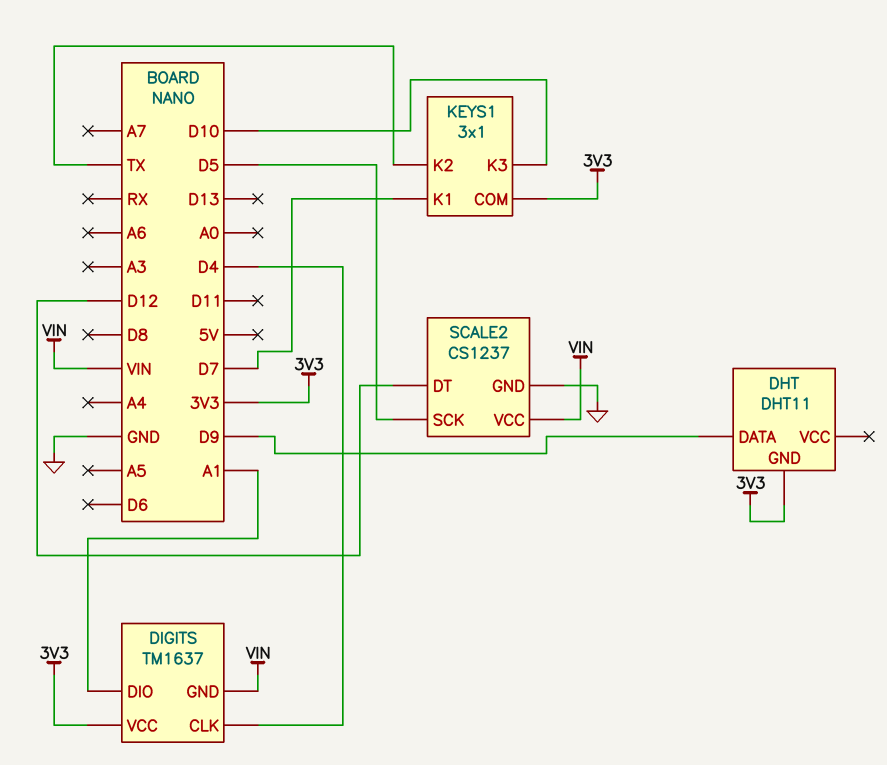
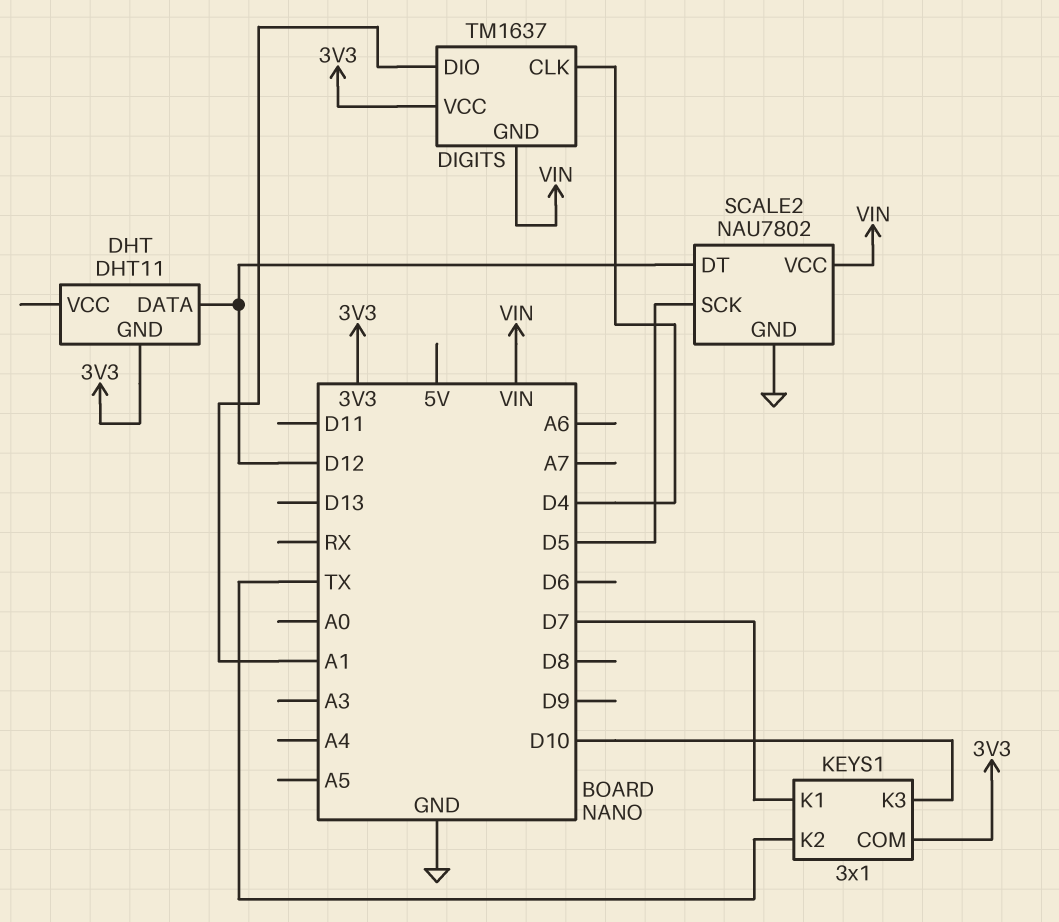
DHT pin DATA: D9 -> D12
SCALE2: CS1237 -> NAU7802

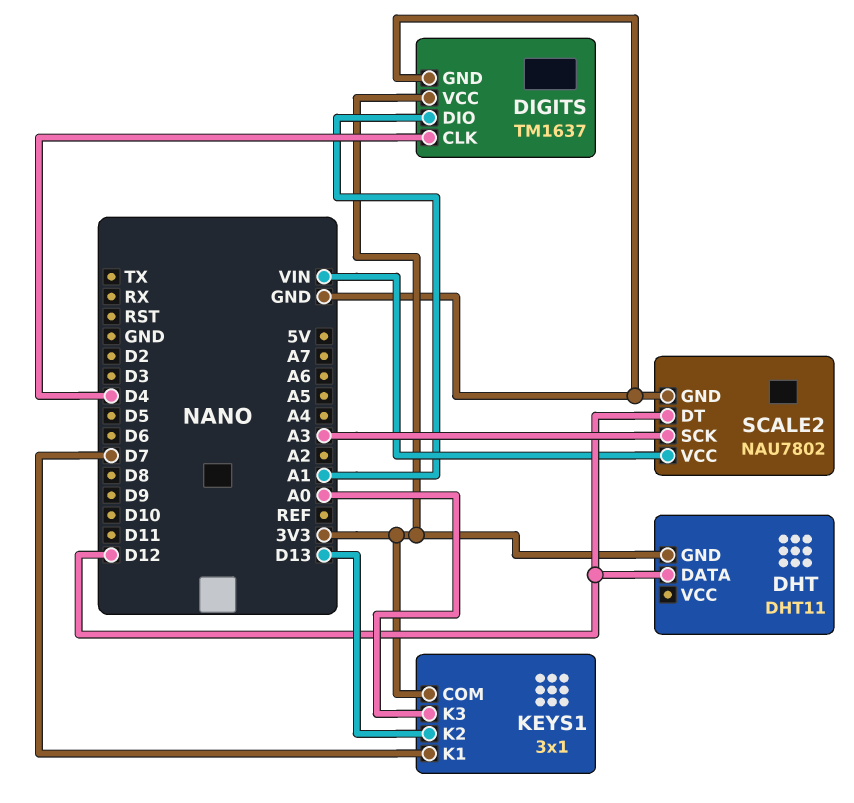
DIGITS pin GND: VIN -> GND
KEYS1 pin K2: TX -> D13
KEYS1 pin K3: D10 -> A0
SCALE2 pin SCK: D5 -> A3

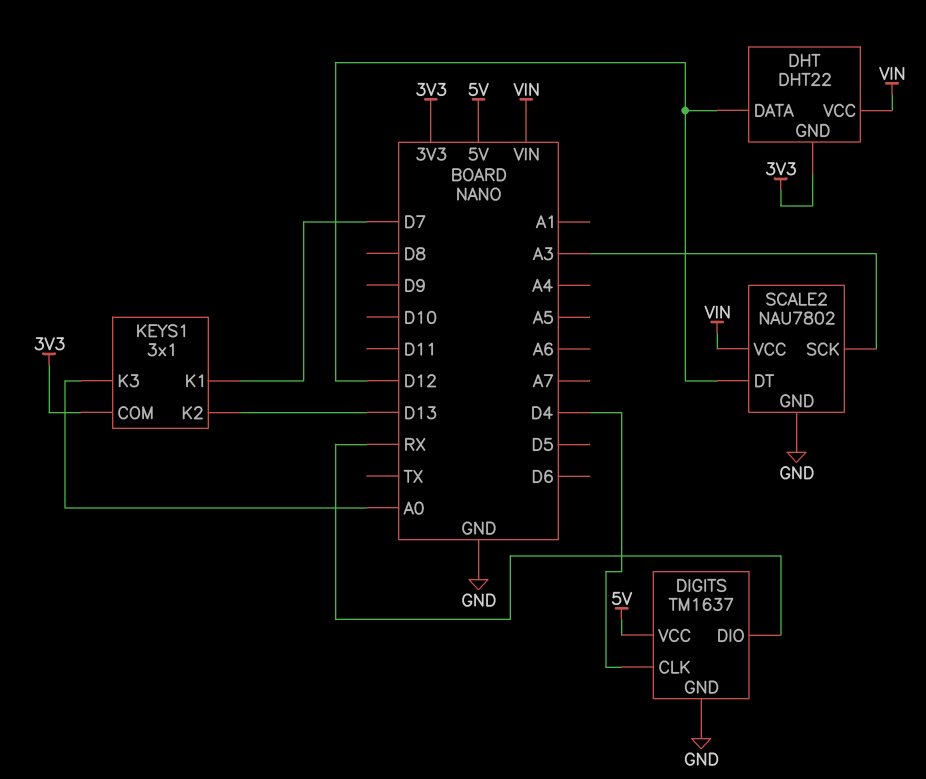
DHT: DHT11 -> DHT22
DHT pin VCC: none -> VIN
DIGITS pin DIO: A1 -> RX
DIGITS pin VCC: 3V3 -> 5V

